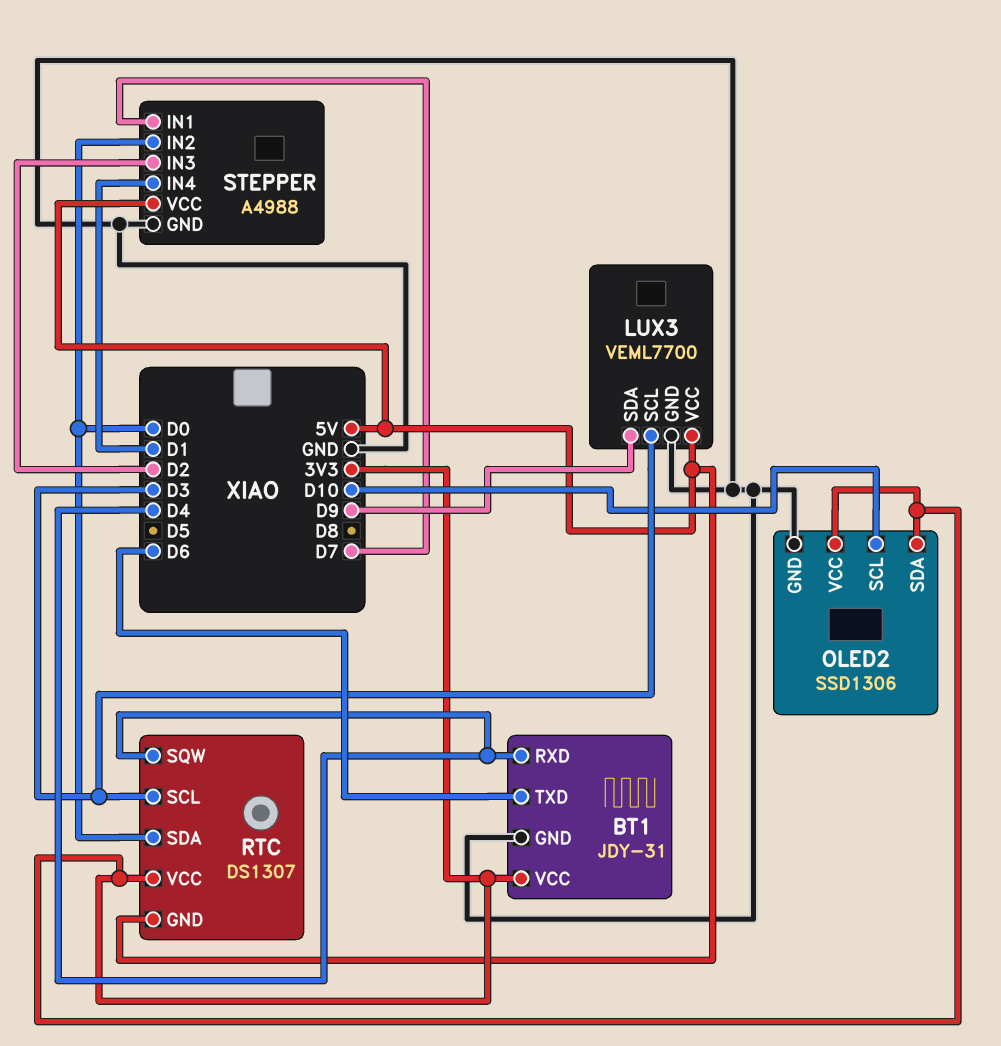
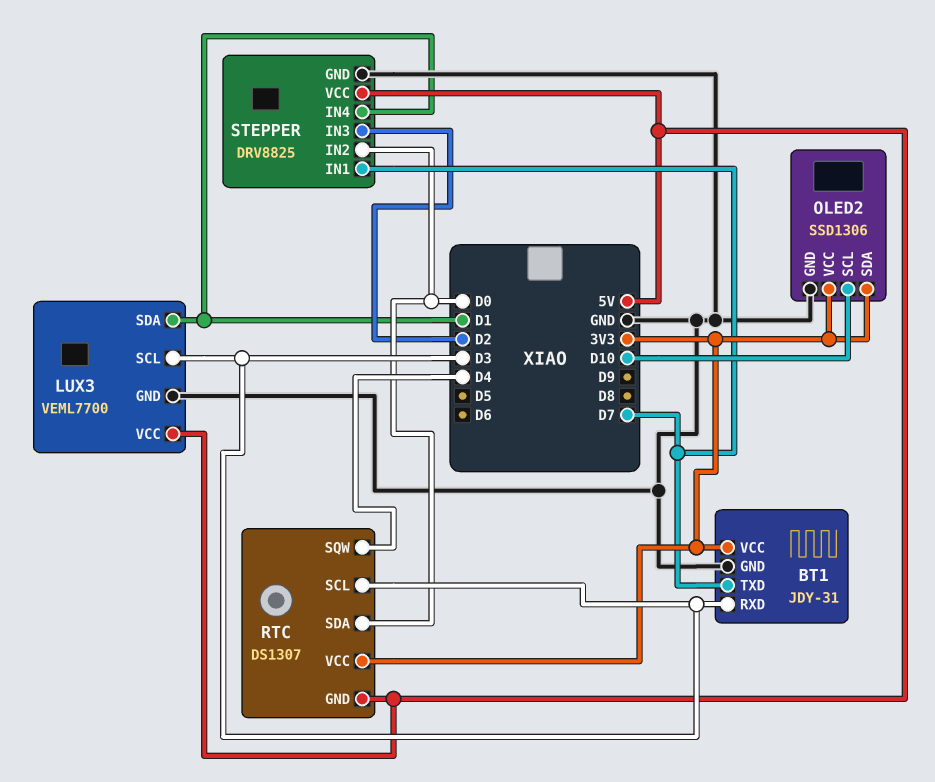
BT1 pin RXD: D4 -> D3
BT1 pin TXD: D6 -> D7
LUX3 pin SDA: D9 -> D1
STEPPER: A4988 -> DRV8825

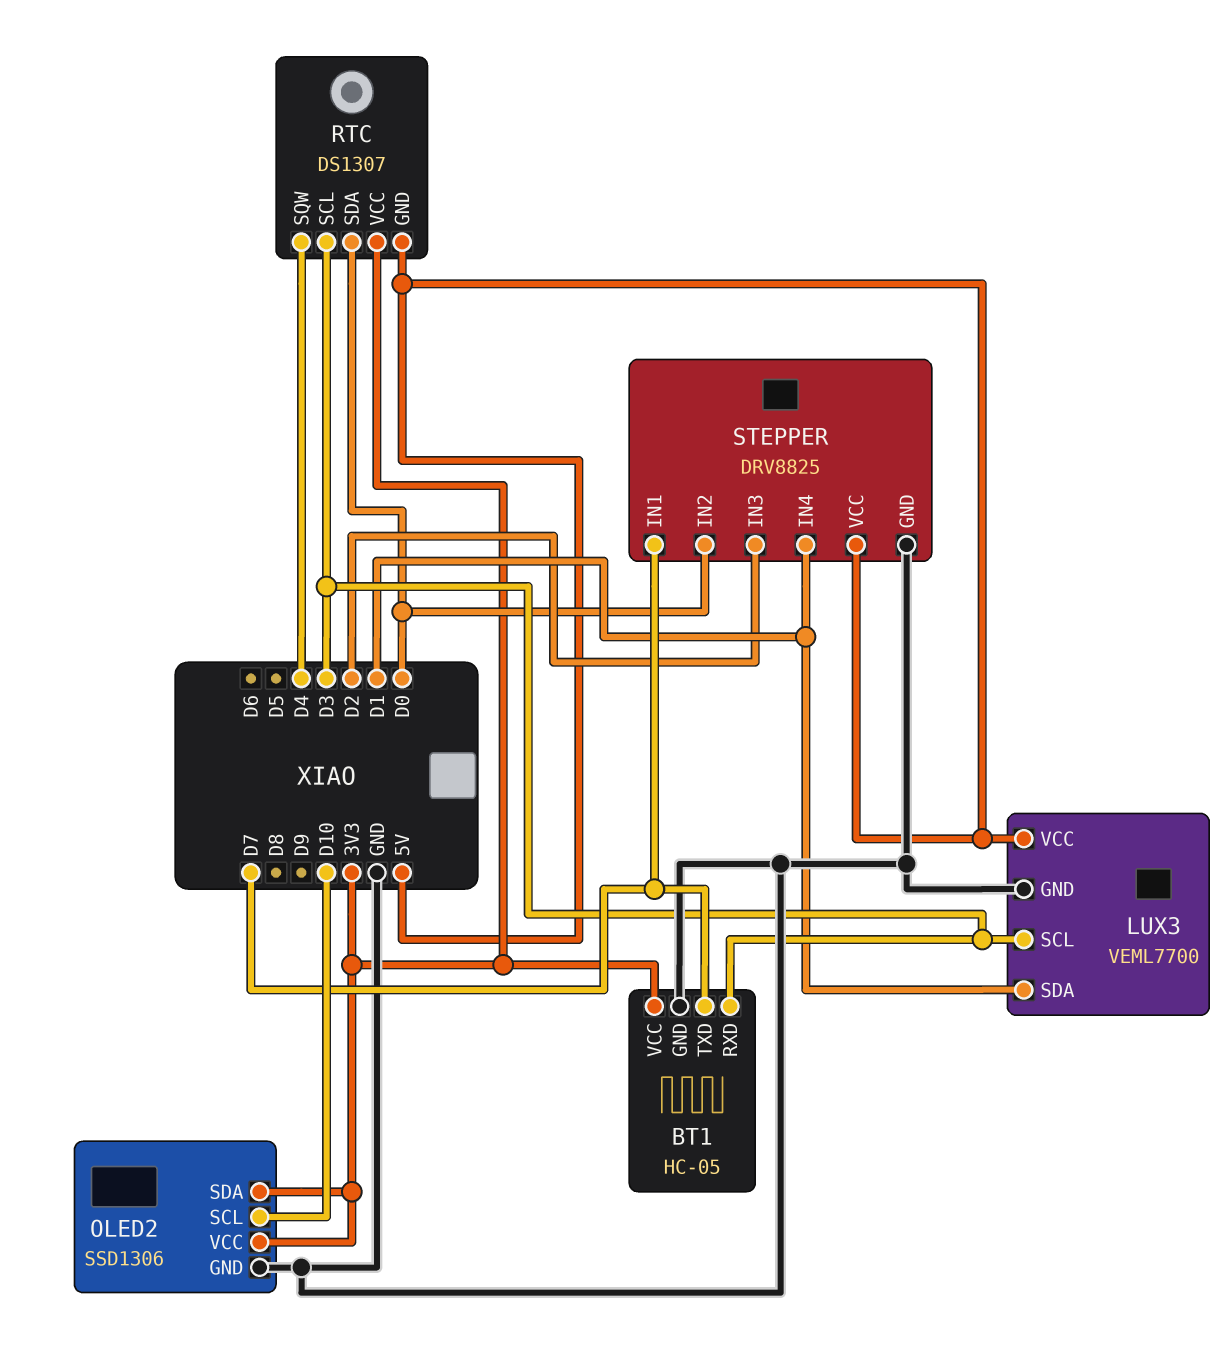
BT1: JDY-31 -> HC-05

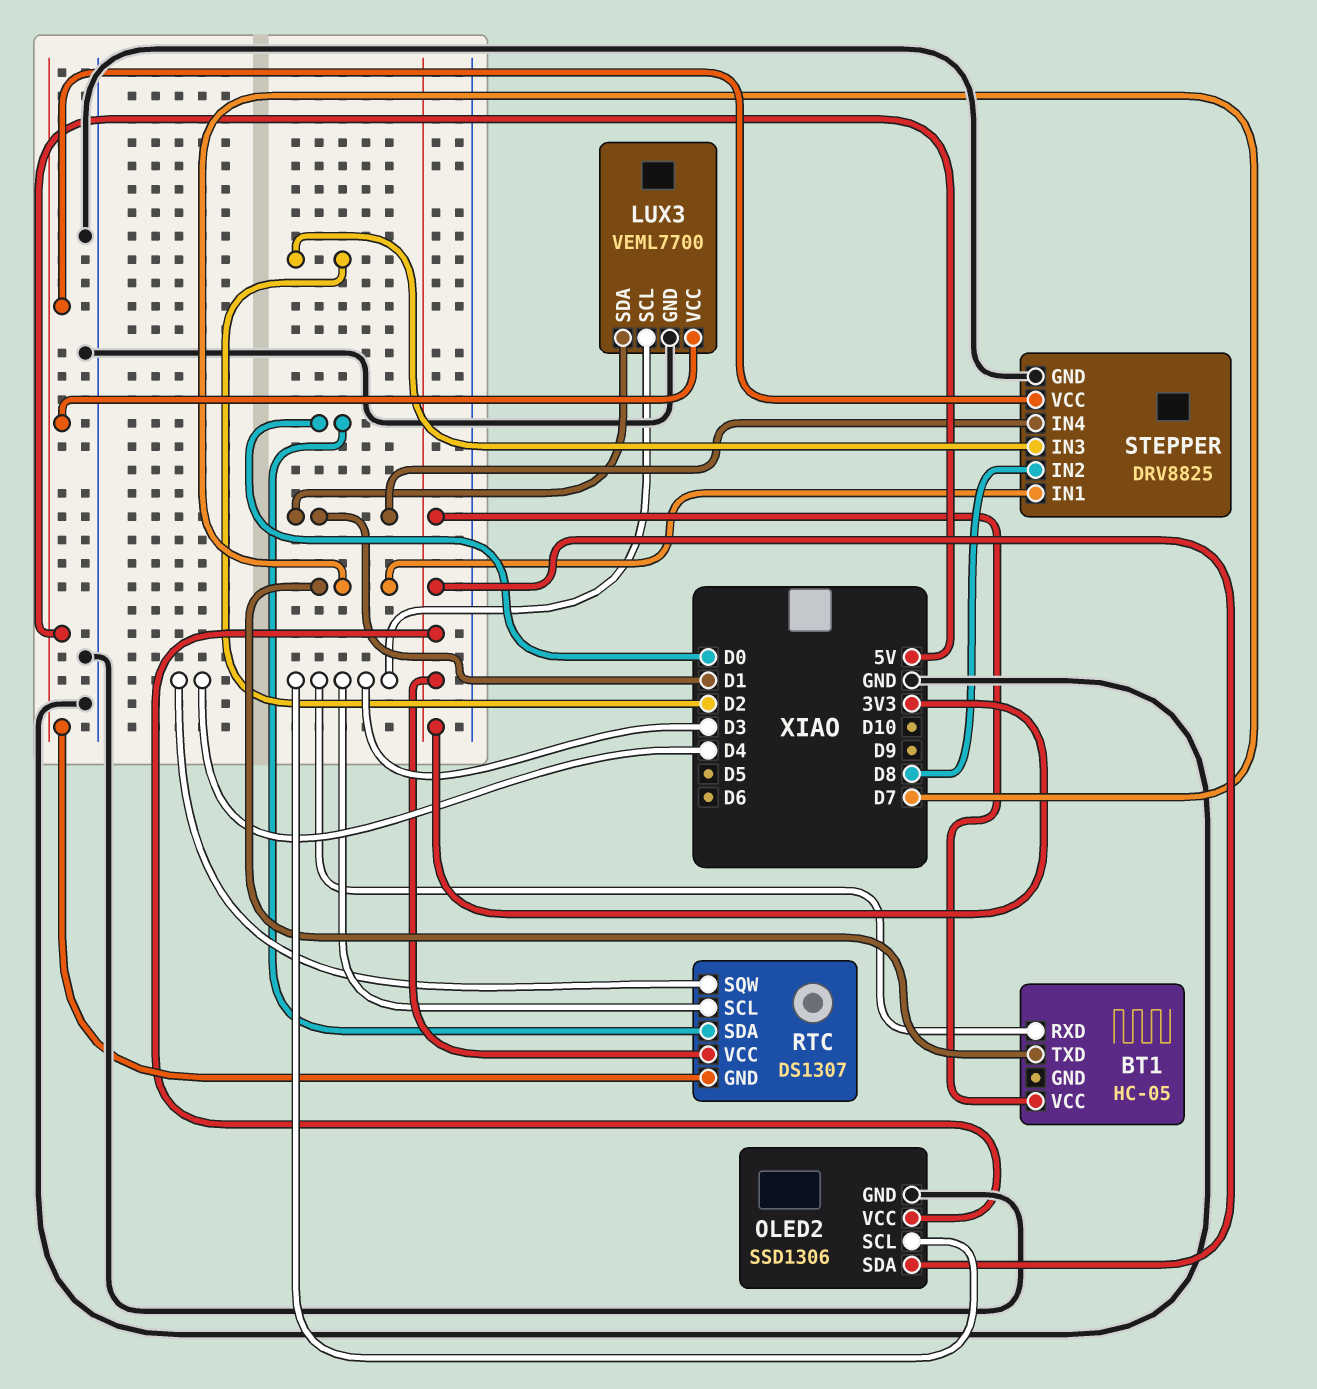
BT1 pin GND: GND -> none
OLED2 pin SCL: D10 -> D3
STEPPER pin IN2: D0 -> D8

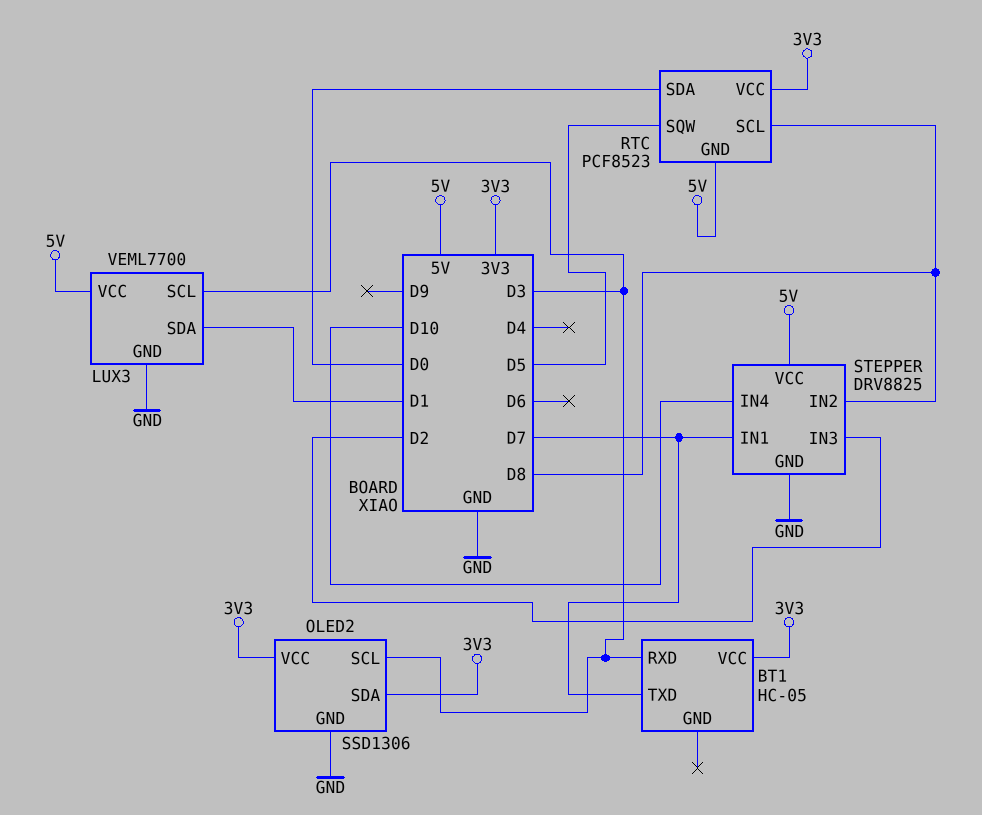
RTC: DS1307 -> PCF8523
RTC pin SCL: D3 -> D8
RTC pin SQW: D4 -> D5
STEPPER pin IN4: D1 -> D10

